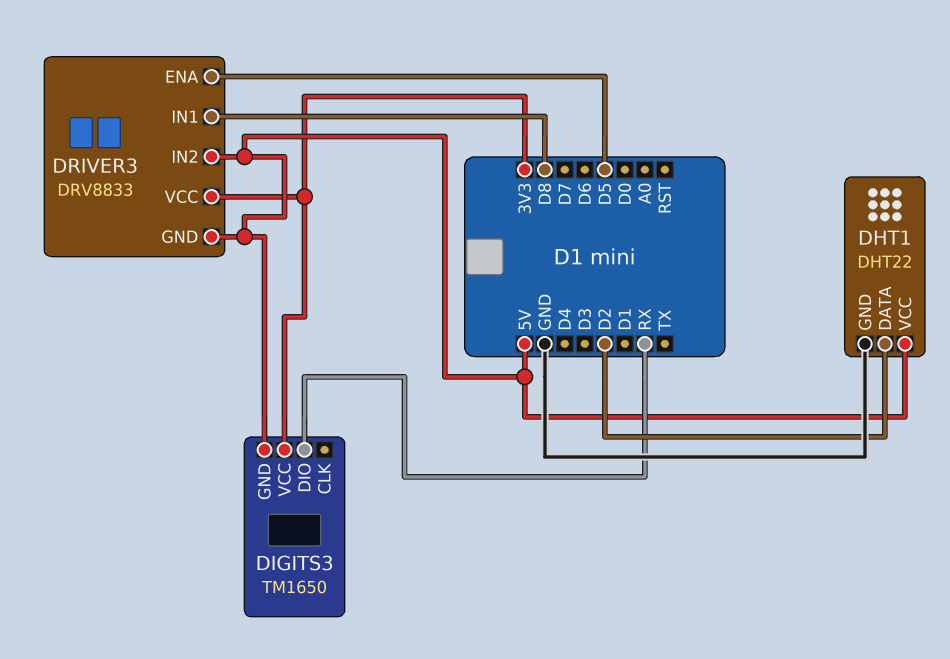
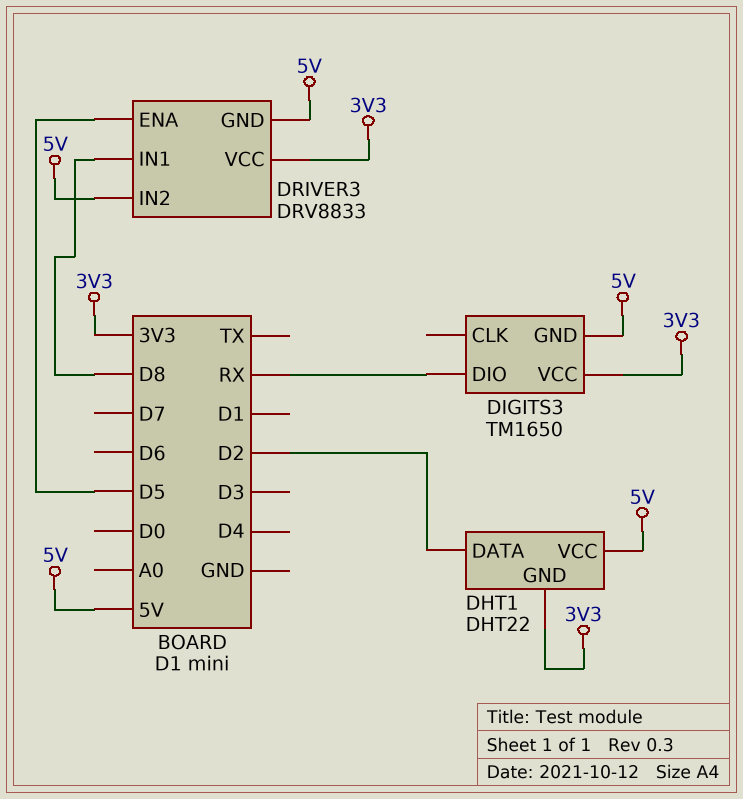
DHT1 pin GND: GND -> 3V3

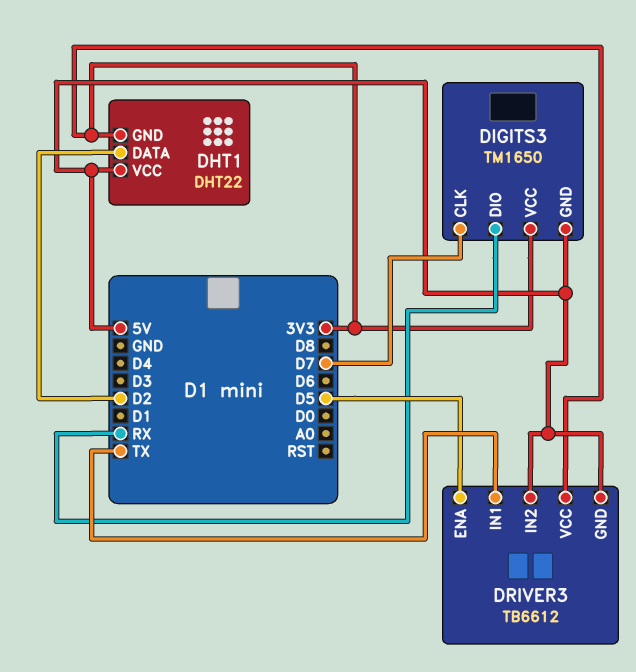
DIGITS3 pin CLK: none -> D7
DRIVER3: DRV8833 -> TB6612
DRIVER3 pin IN1: D8 -> TX

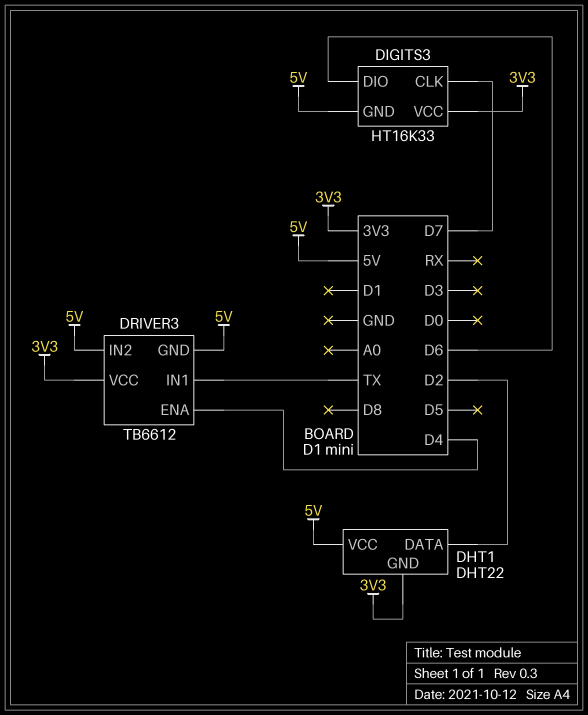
DIGITS3: TM1650 -> HT16K33
DIGITS3 pin DIO: RX -> D6
DRIVER3 pin ENA: D5 -> D4

